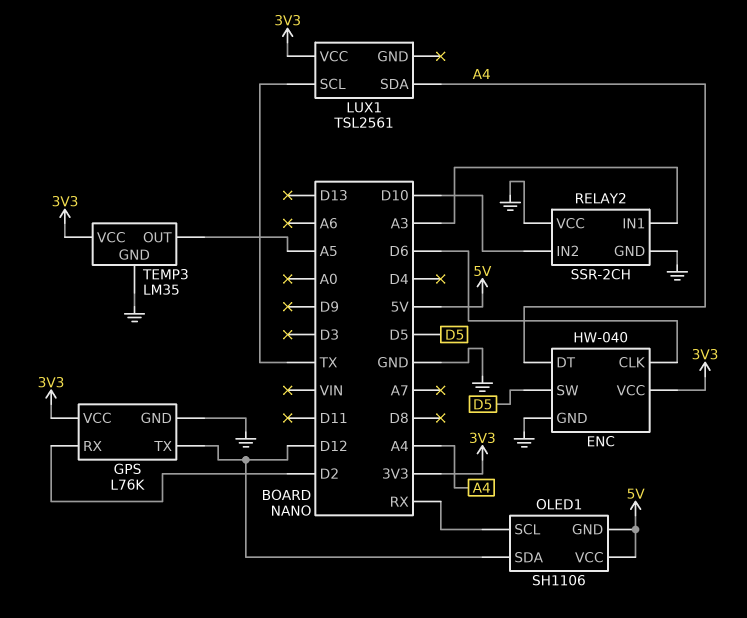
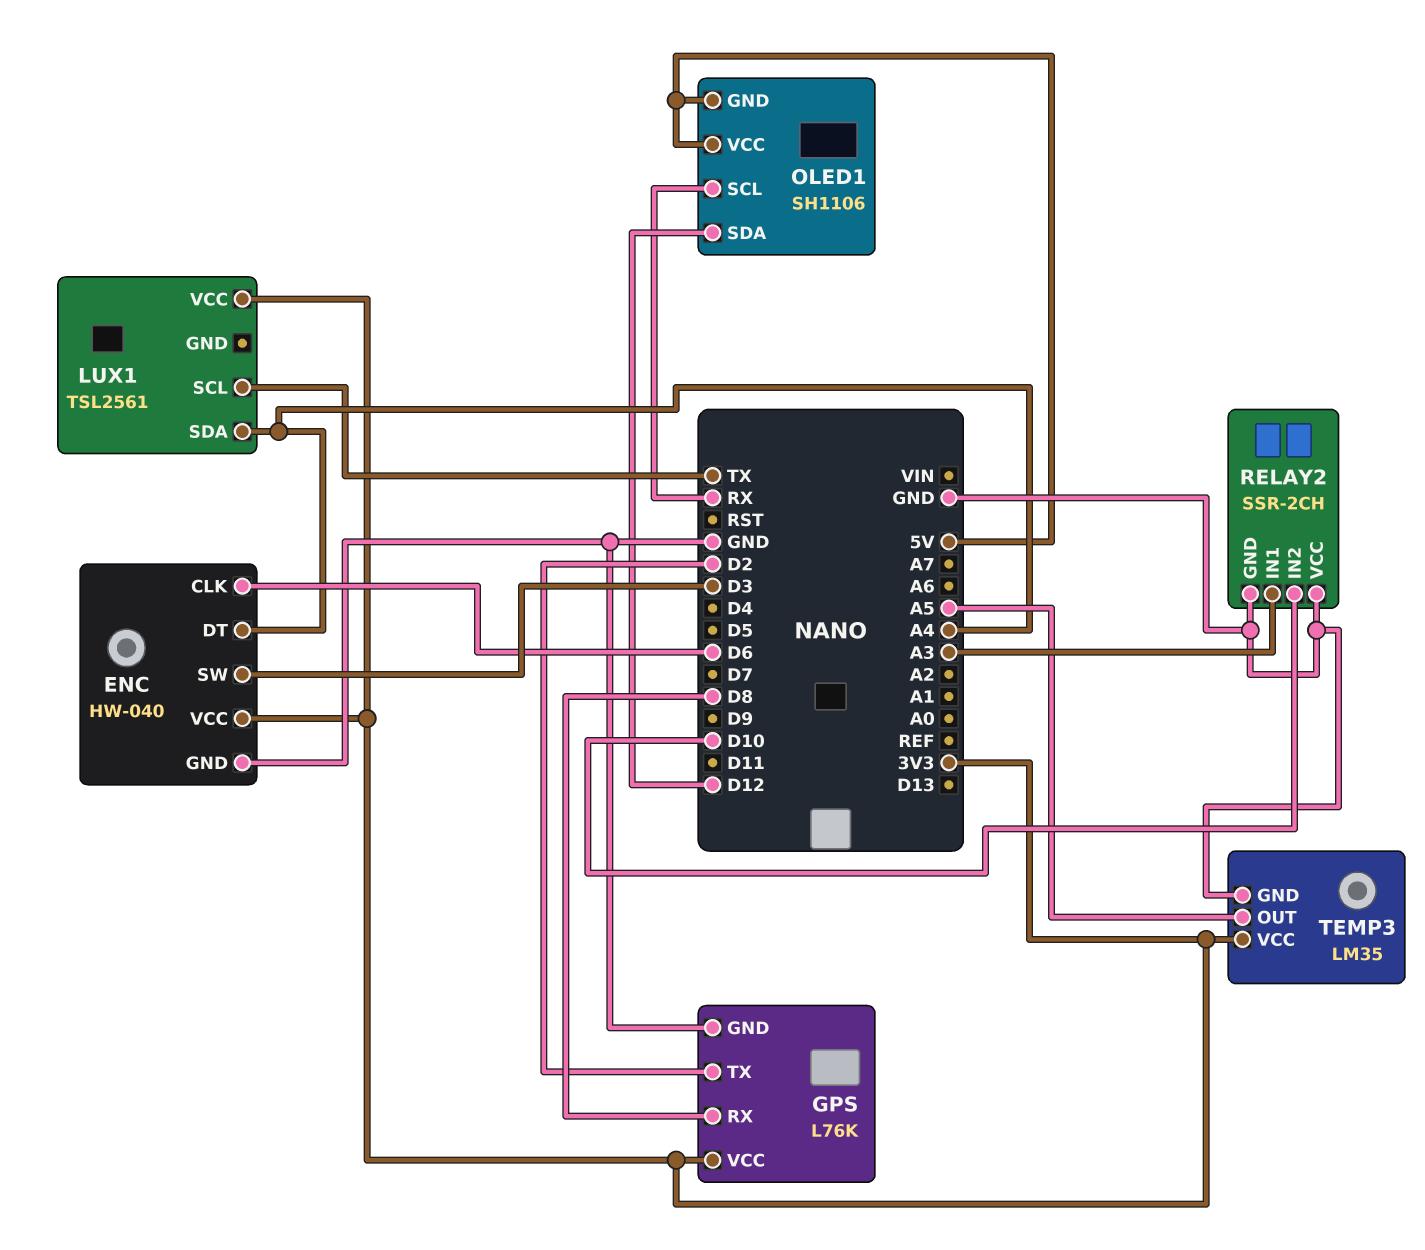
ENC pin SW: D5 -> D3
GPS pin RX: D2 -> D8
GPS pin TX: D12 -> D2

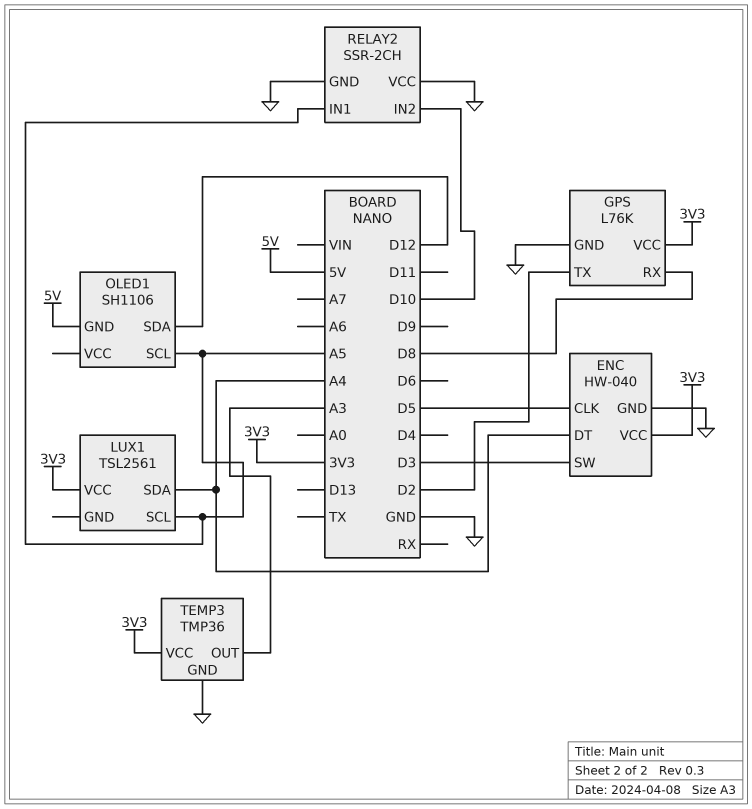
ENC pin CLK: D6 -> D5
LUX1 pin SCL: TX -> A5
OLED1 pin SCL: RX -> A5
OLED1 pin VCC: 5V -> none
RELAY2 pin IN1: A3 -> A5
TEMP3: LM35 -> TMP36
TEMP3 pin OUT: A5 -> A3

